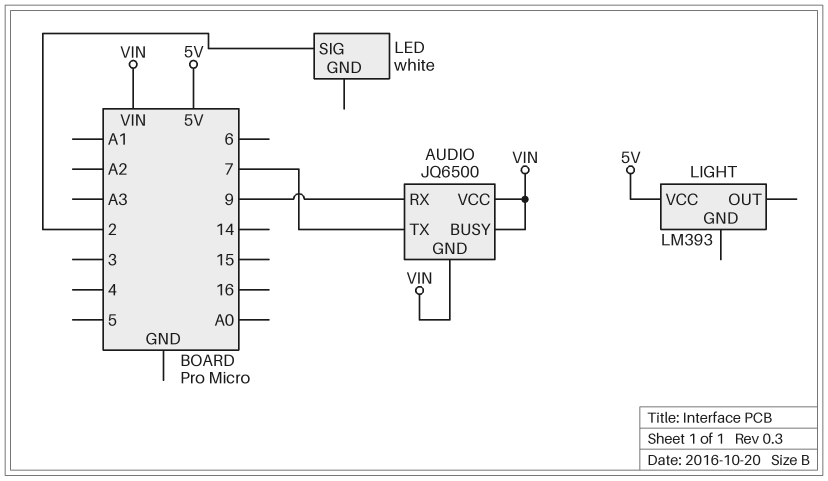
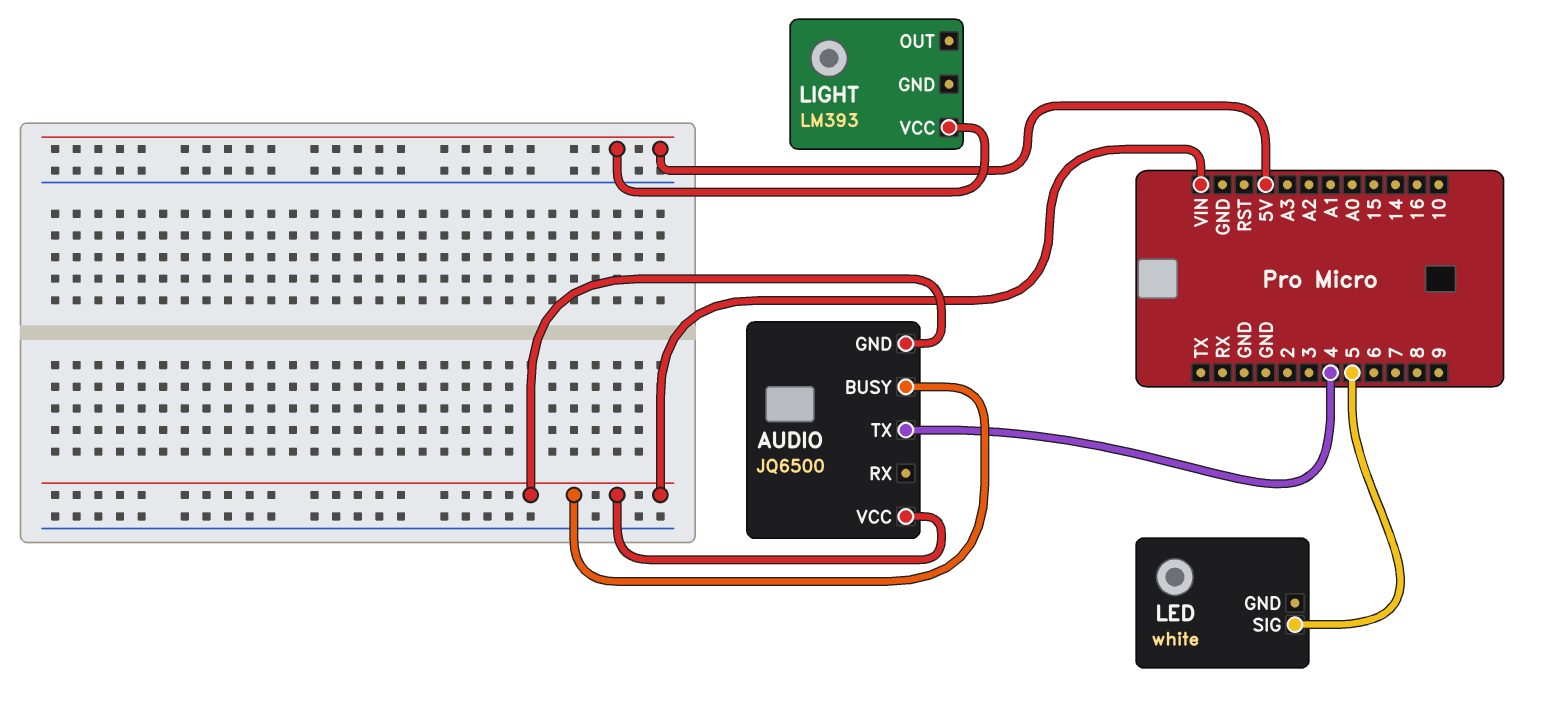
AUDIO pin RX: 9 -> none
AUDIO pin TX: 7 -> 4
LED pin SIG: 2 -> 5

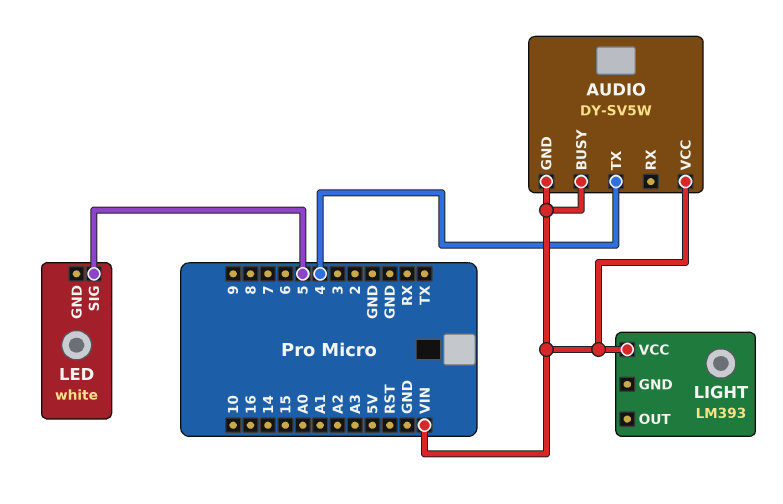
AUDIO: JQ6500 -> DY-SV5W
LIGHT pin VCC: 5V -> VIN

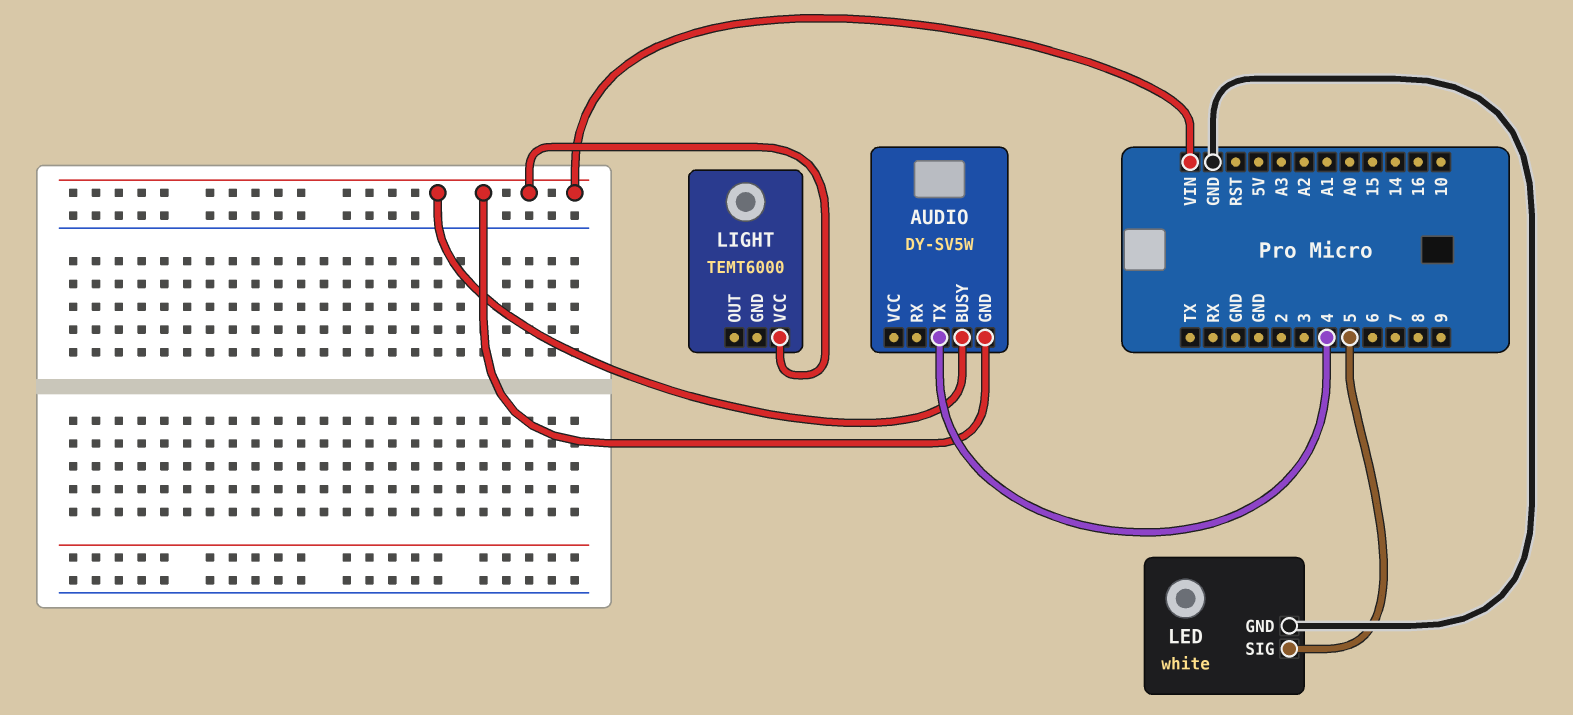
AUDIO pin VCC: VIN -> none
LED pin GND: none -> GND
LIGHT: LM393 -> TEMT6000

